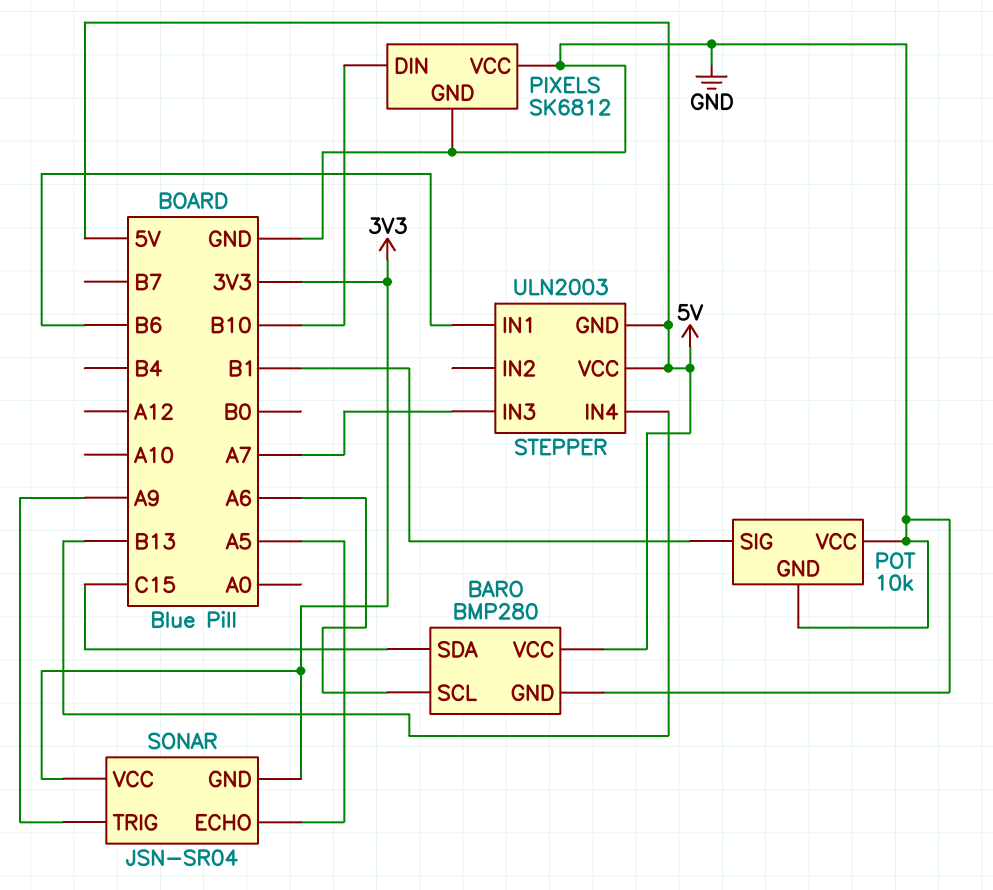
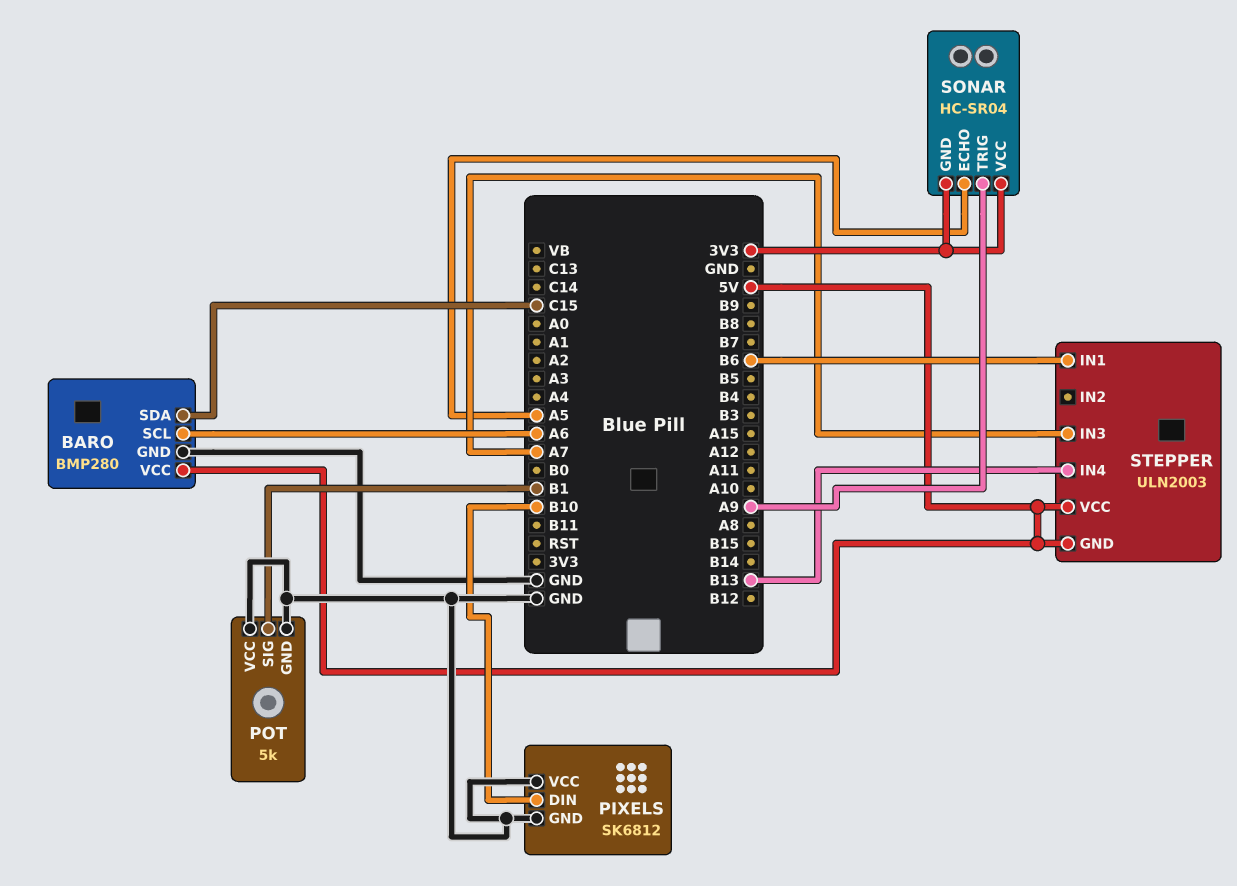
POT: 10k -> 5k
SONAR: JSN-SR04 -> HC-SR04

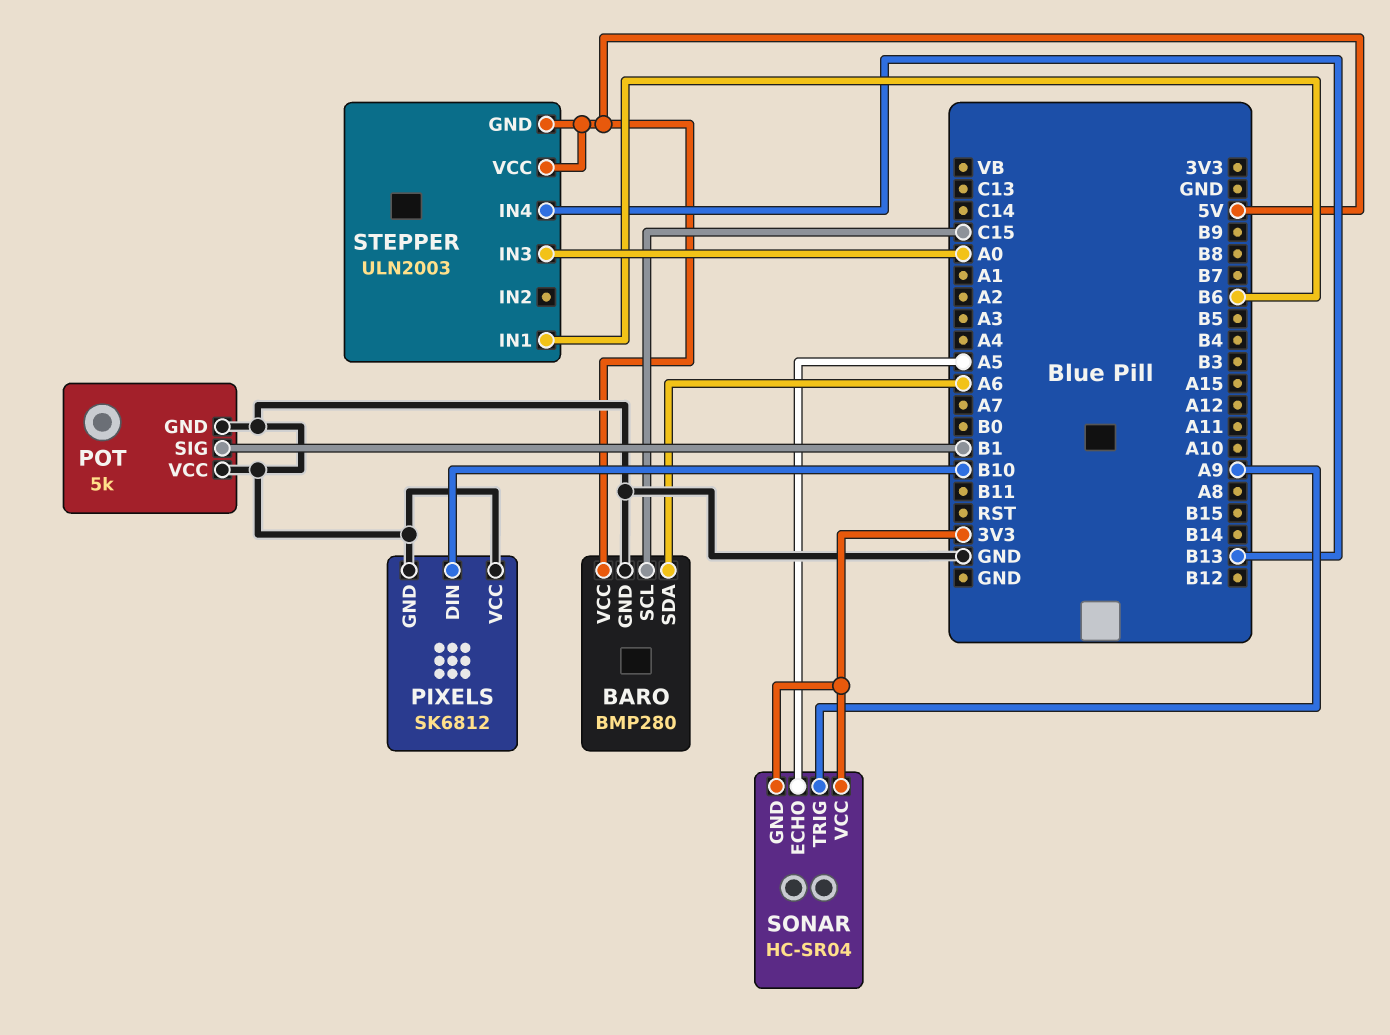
BARO pin SCL: A6 -> C15
BARO pin SDA: C15 -> A6
STEPPER pin IN3: A7 -> A0

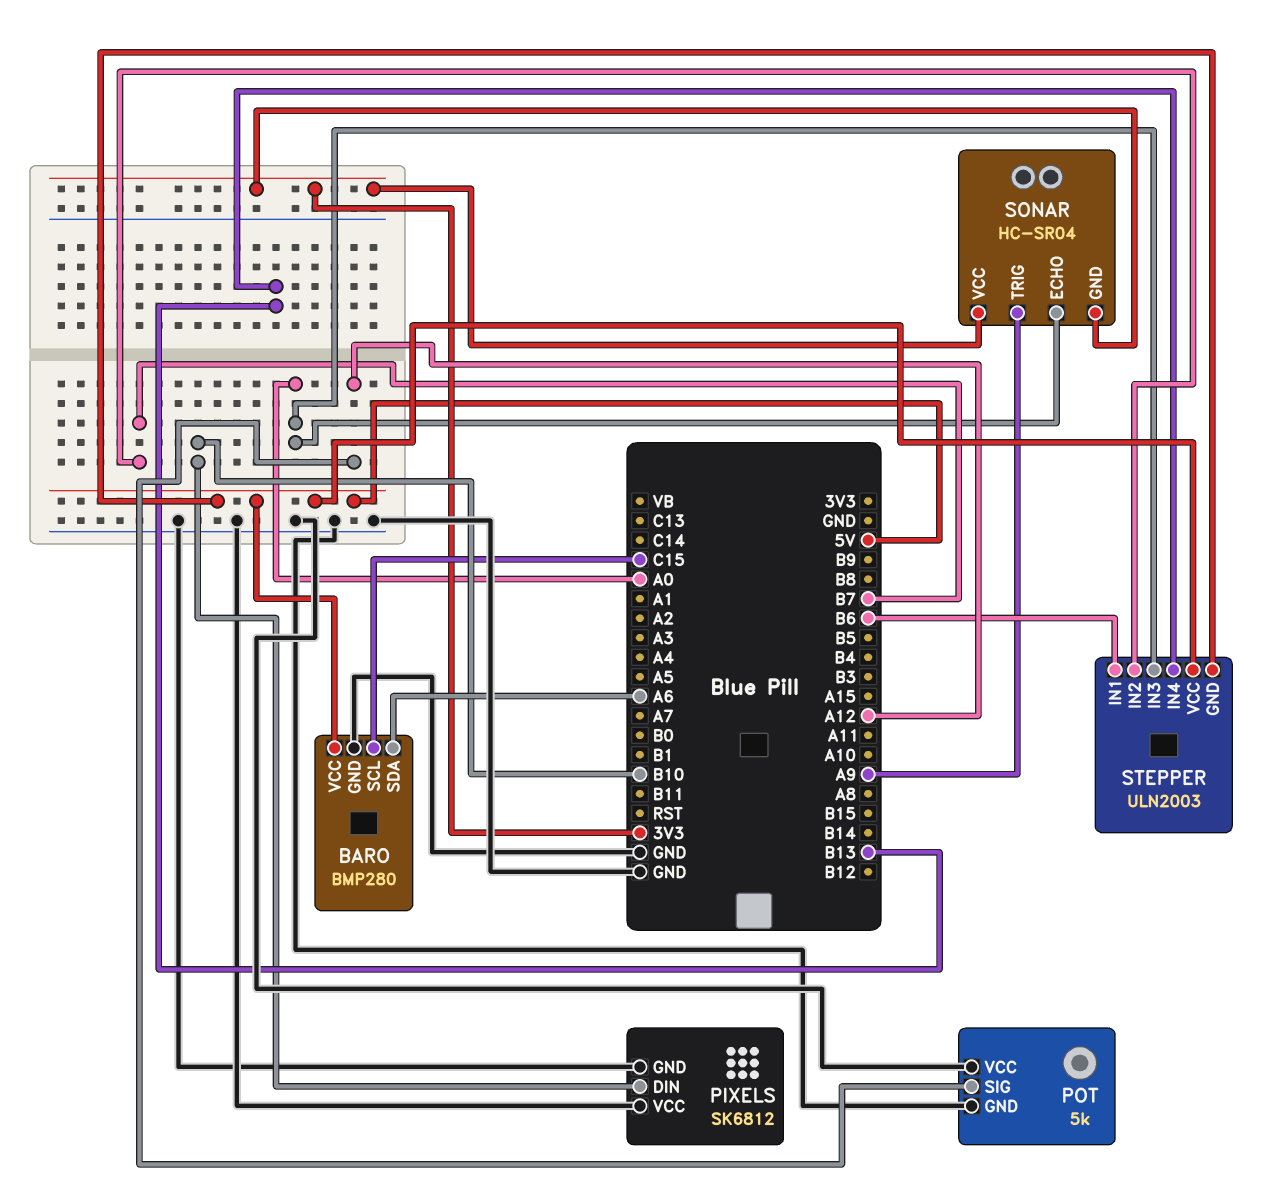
POT pin SIG: B1 -> A12
SONAR pin ECHO: A5 -> A0
STEPPER pin IN2: none -> B7

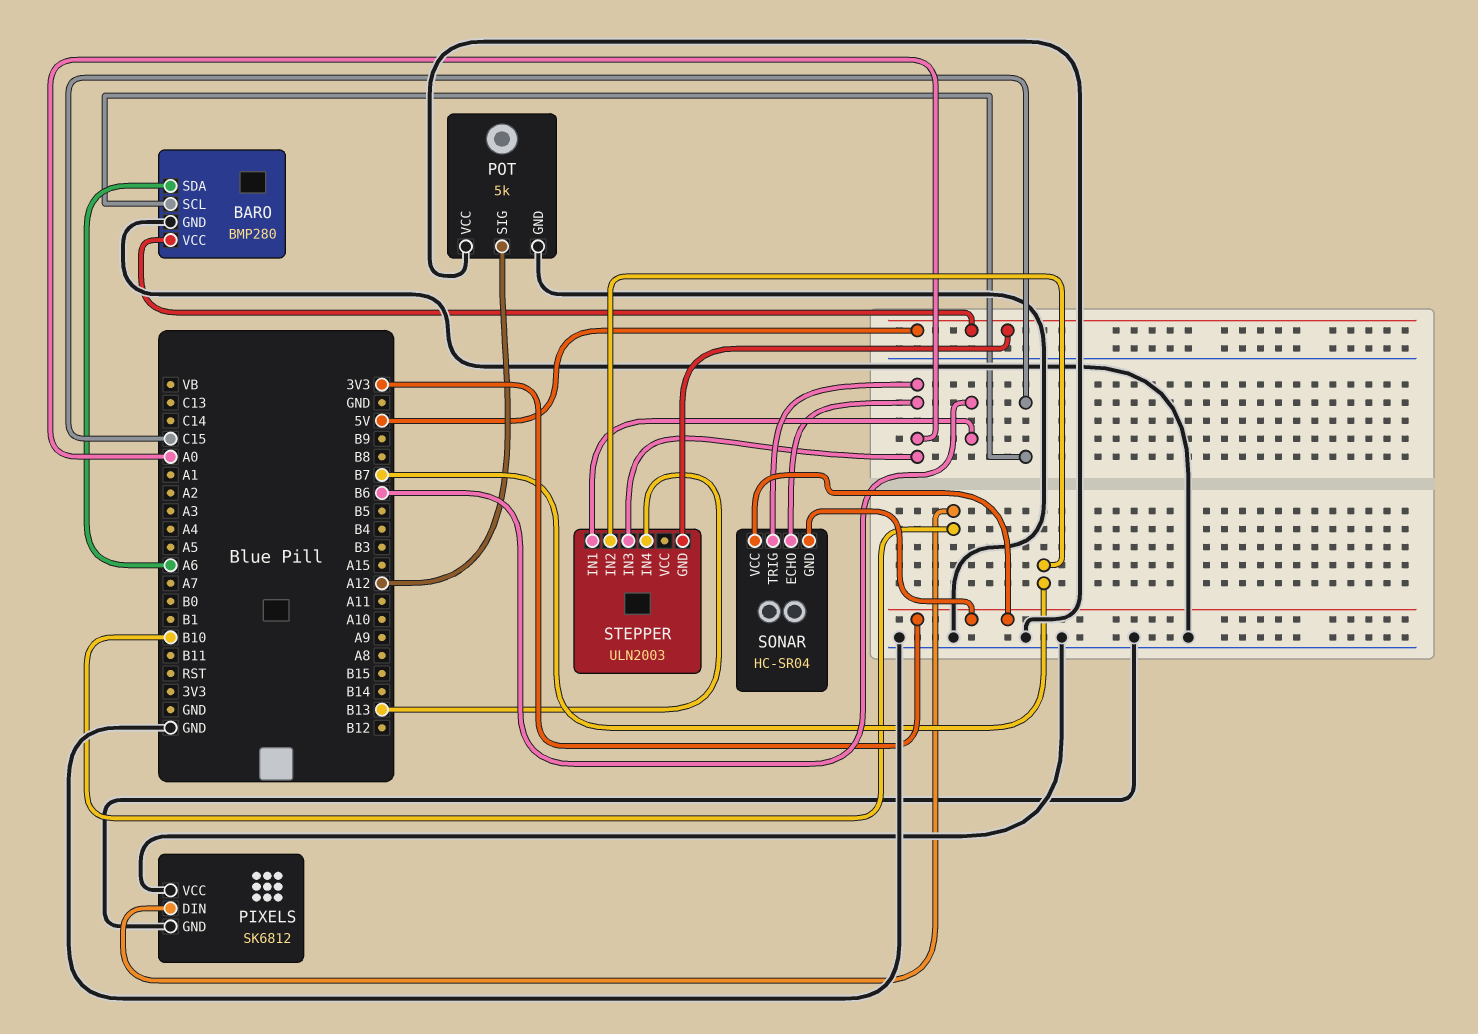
SONAR pin TRIG: A9 -> A0
STEPPER pin VCC: 5V -> none

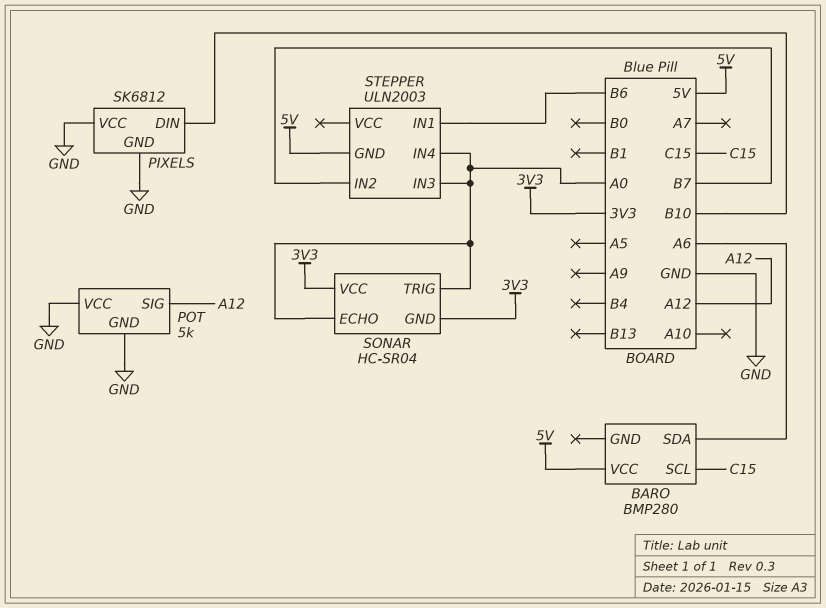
BARO pin GND: GND -> none
STEPPER pin IN4: B13 -> A0

